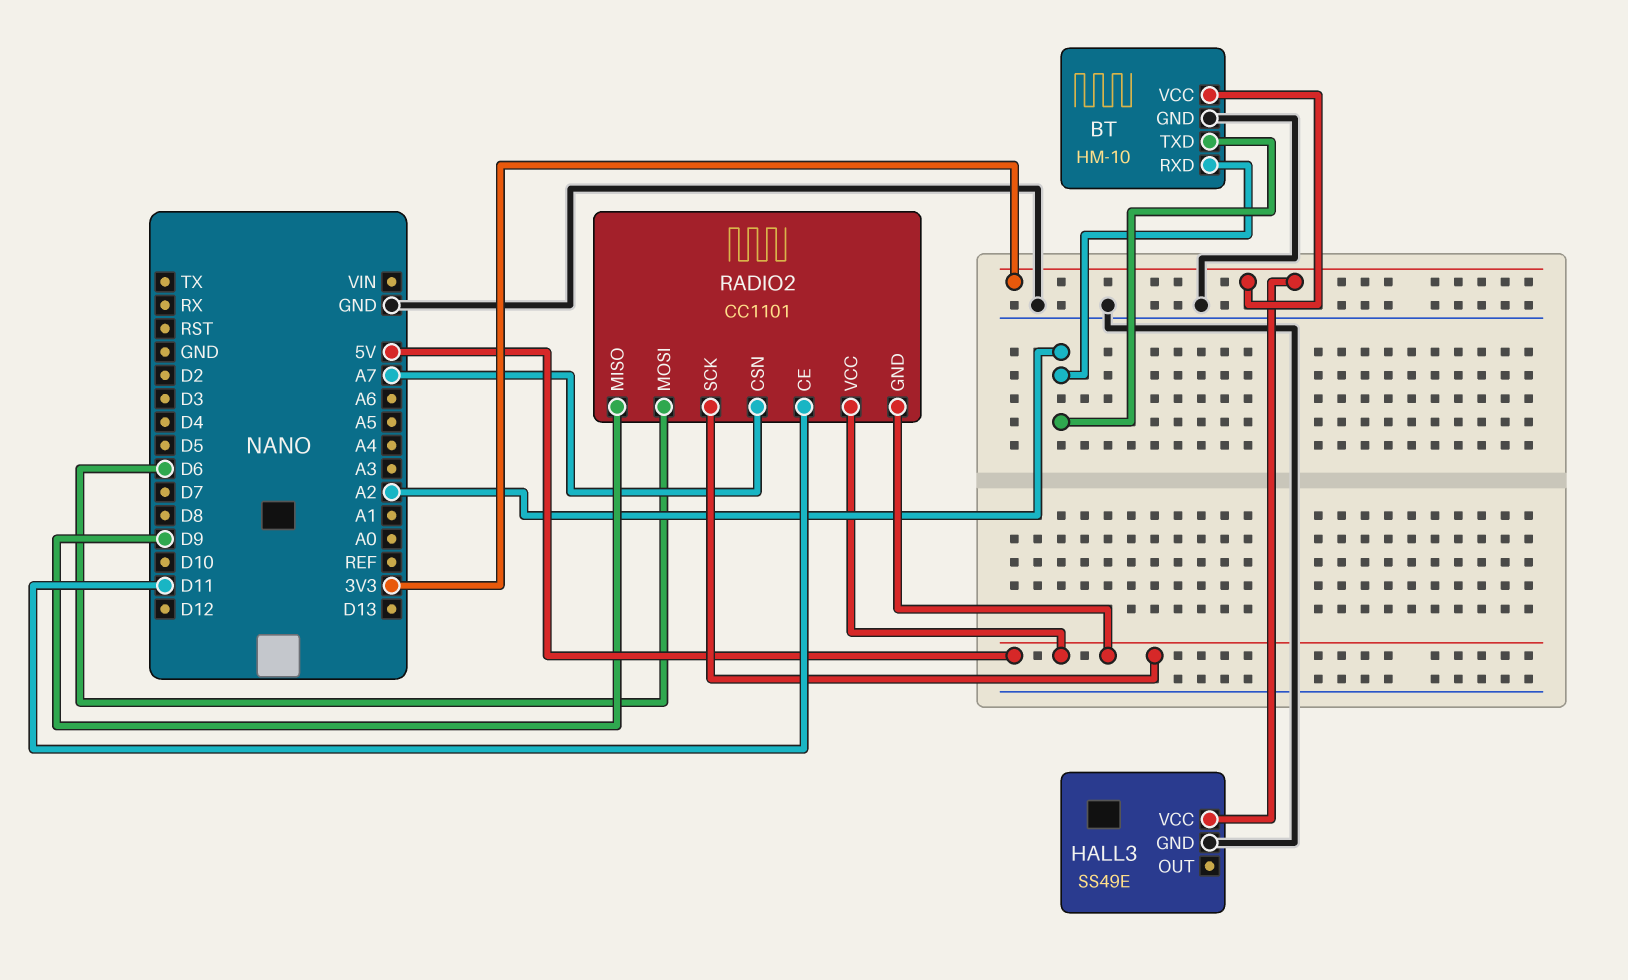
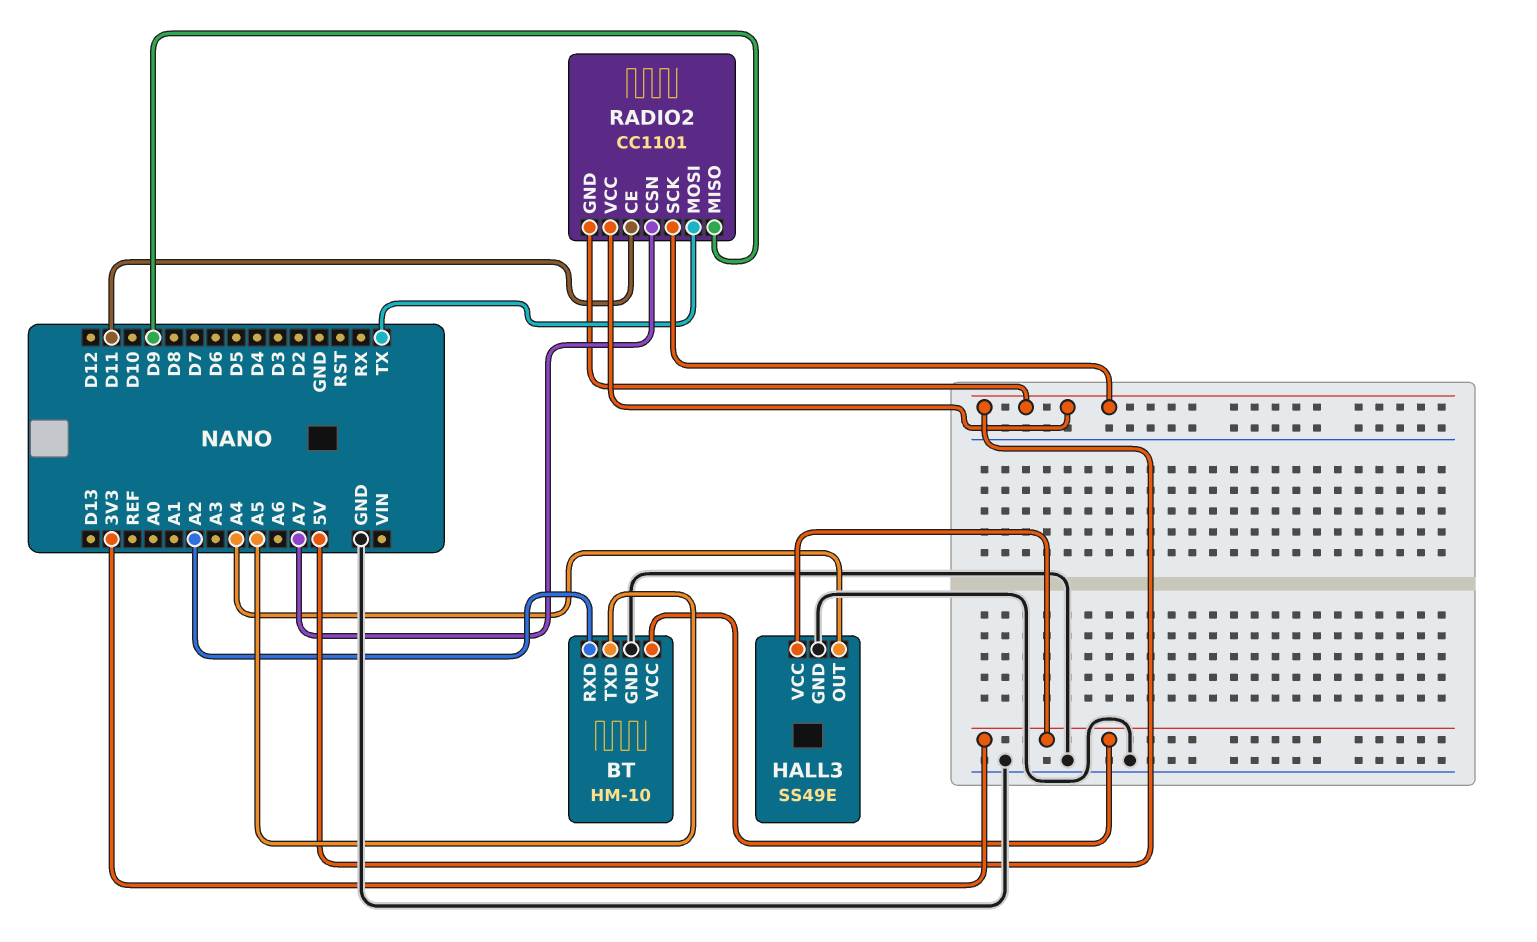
BT pin TXD: A2 -> A5
HALL3 pin OUT: none -> A4
RADIO2 pin MOSI: D6 -> TX

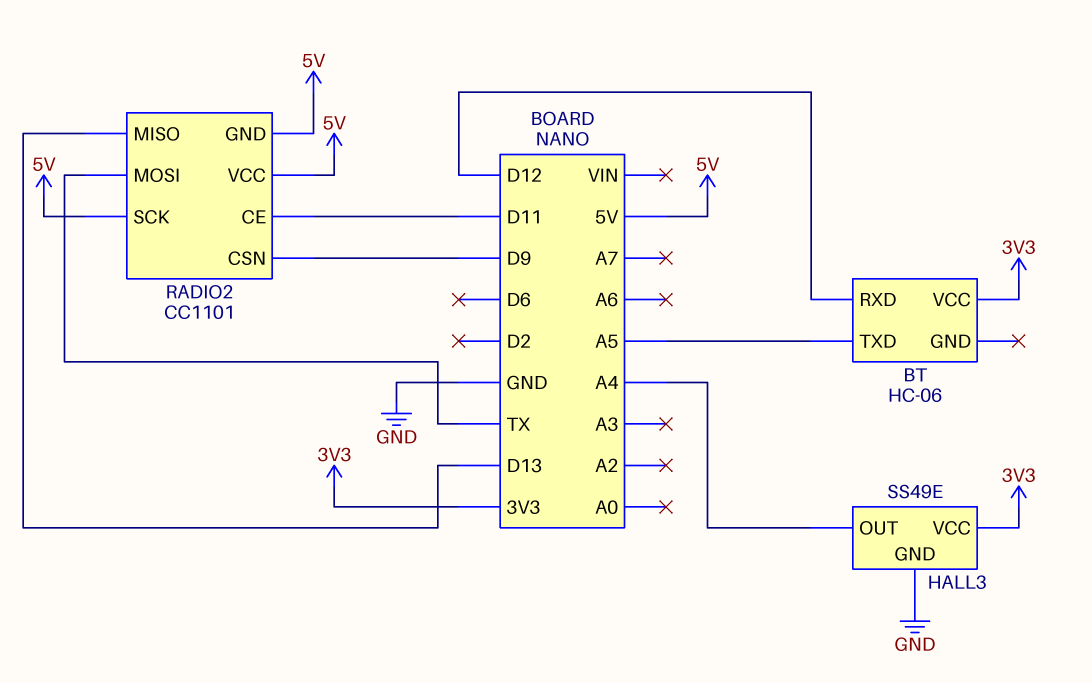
BT: HM-10 -> HC-06
BT pin GND: GND -> none
BT pin RXD: A2 -> D12
RADIO2 pin CSN: A7 -> D9
RADIO2 pin MISO: D9 -> D13

